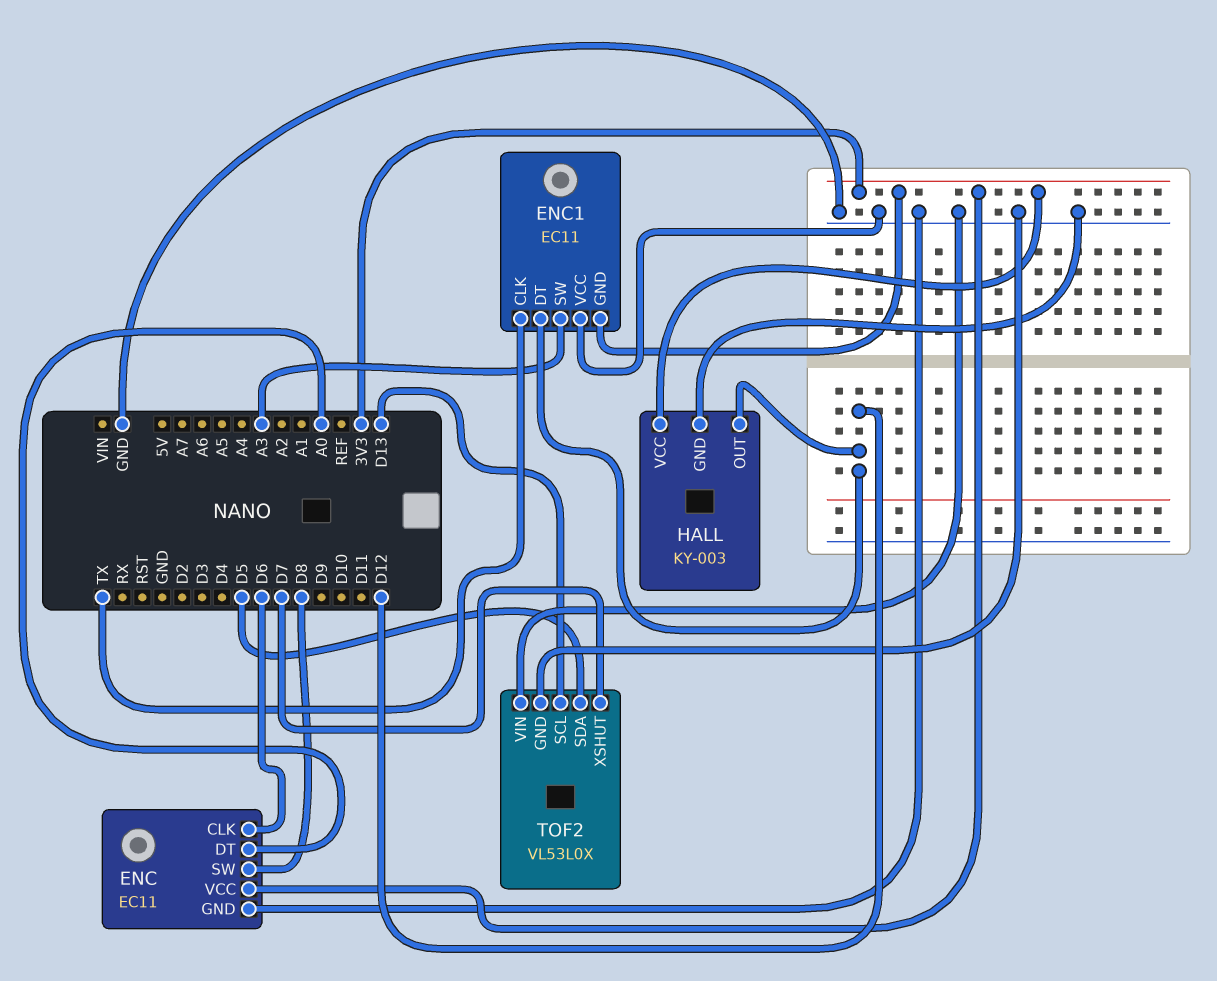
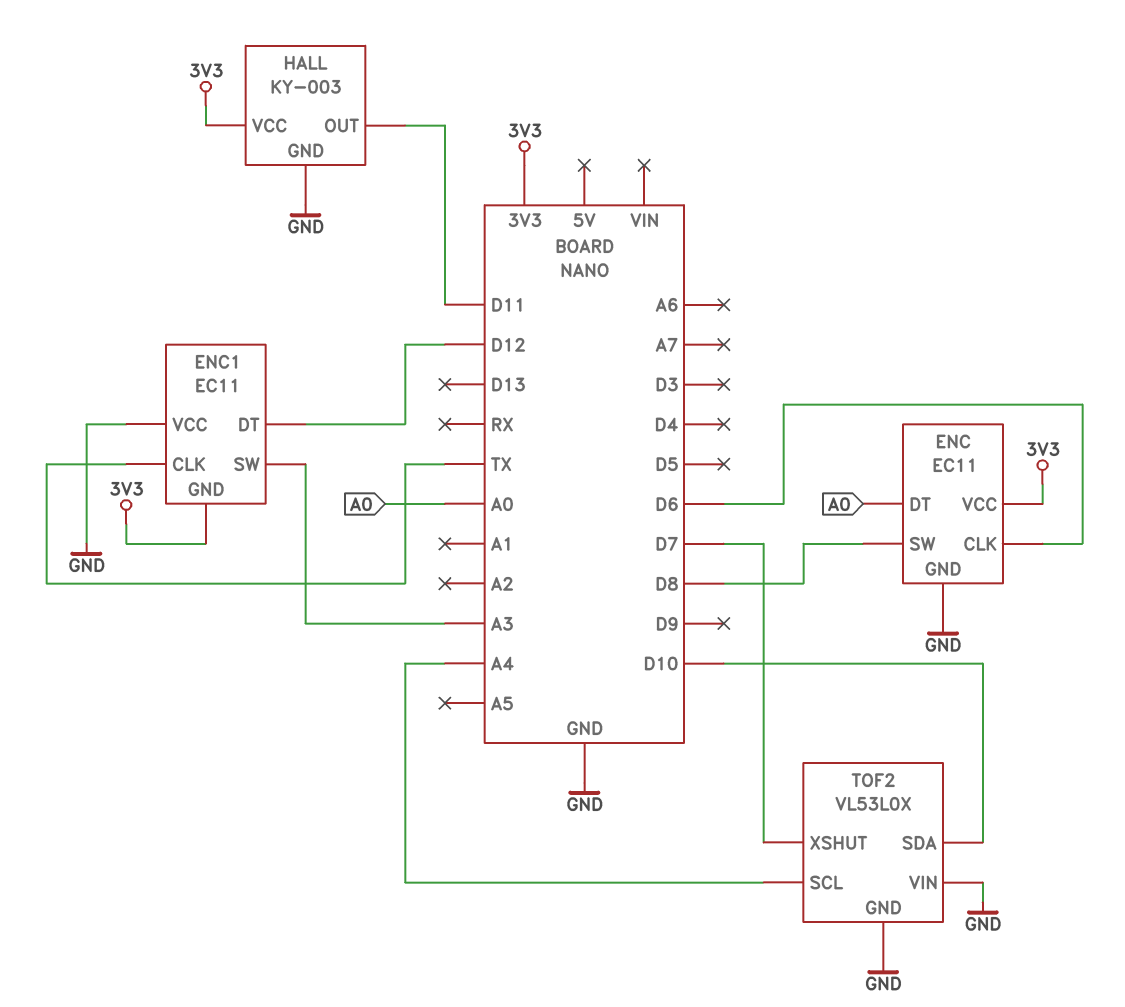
HALL pin OUT: D12 -> D11
TOF2 pin SCL: D13 -> A4
TOF2 pin SDA: D5 -> D10

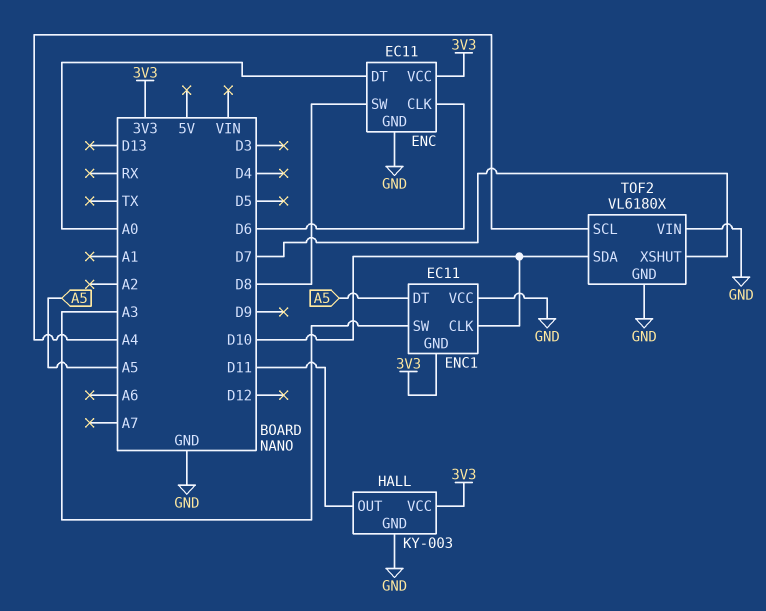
ENC1 pin CLK: TX -> D10
ENC1 pin DT: D12 -> A5
TOF2: VL53L0X -> VL6180X

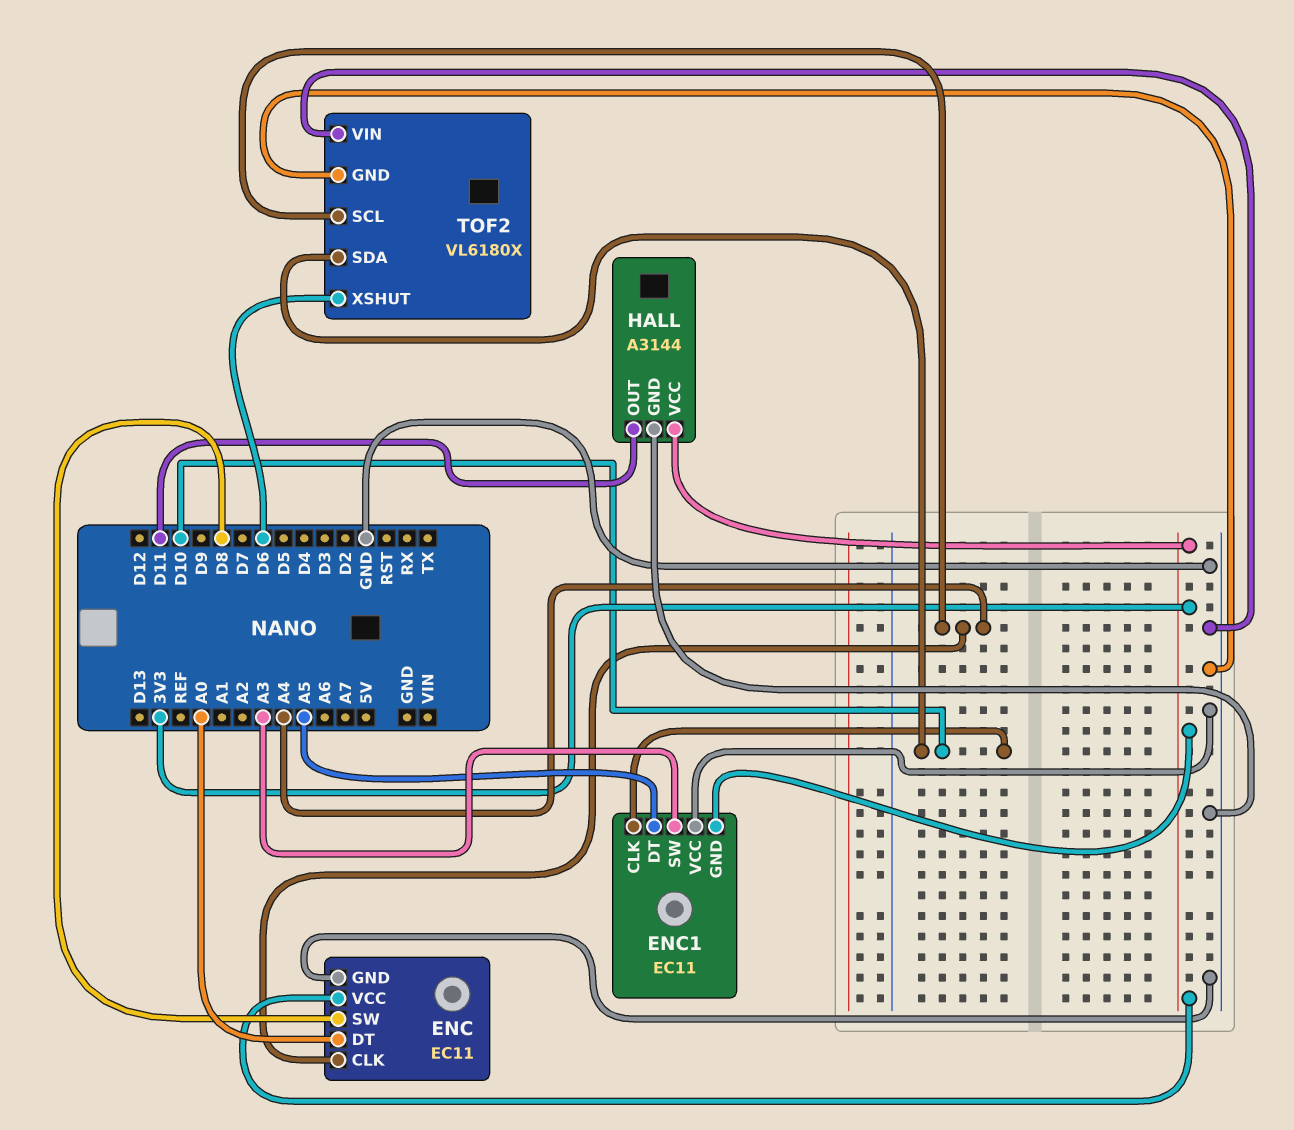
ENC pin CLK: D6 -> A4
HALL: KY-003 -> A3144
TOF2 pin XSHUT: D7 -> D6

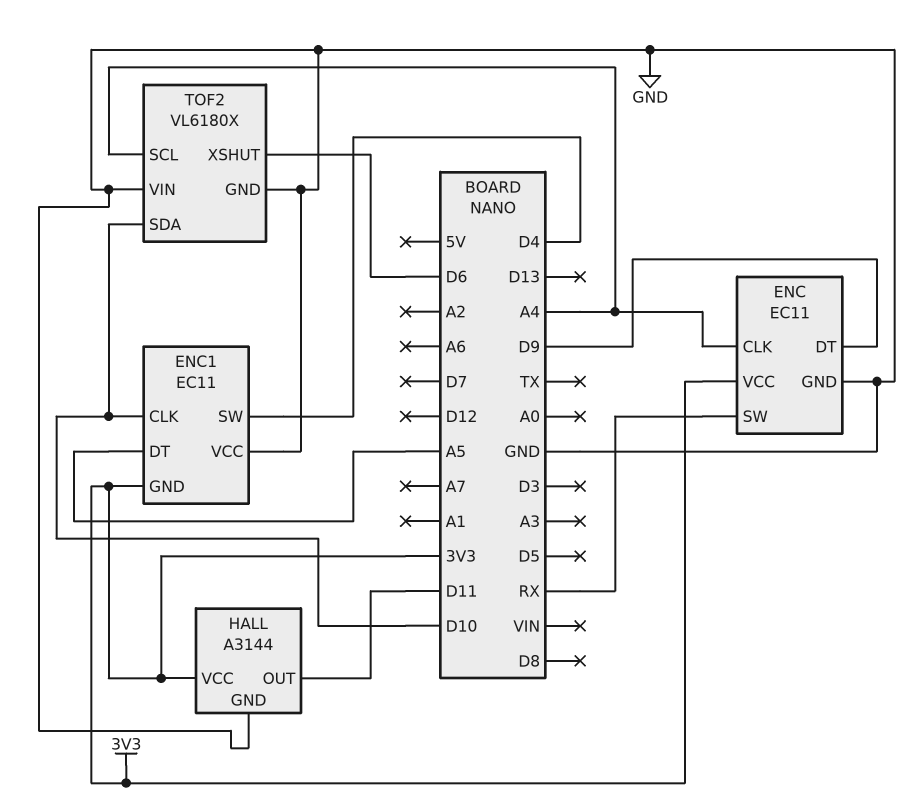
ENC pin DT: A0 -> D9
ENC pin SW: D8 -> RX
ENC1 pin SW: A3 -> D4

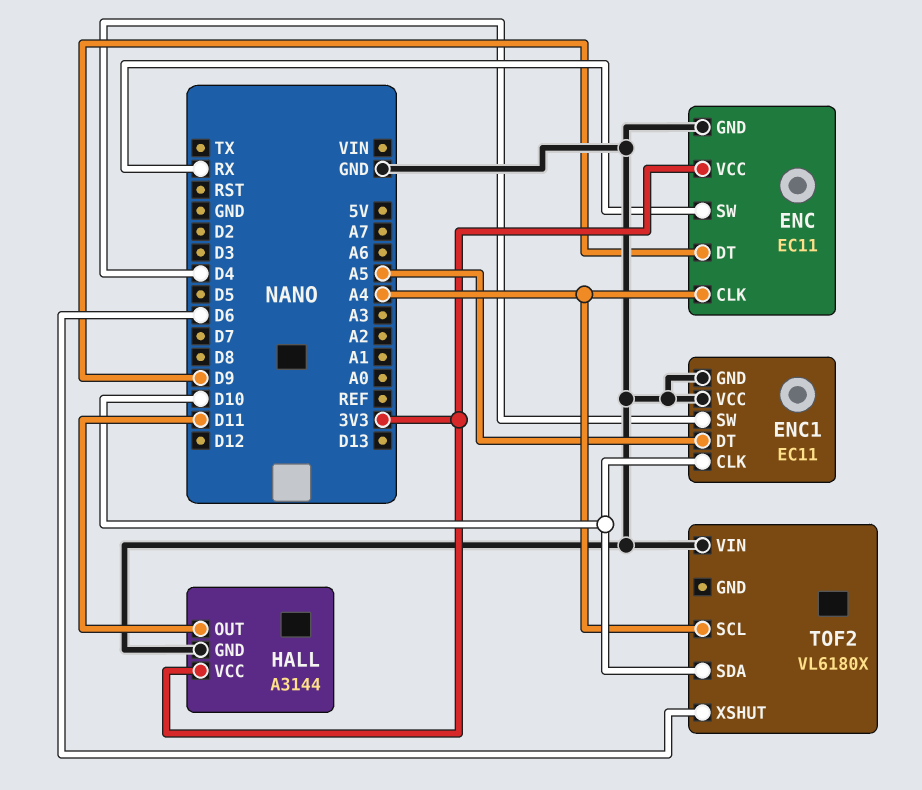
ENC1 pin GND: 3V3 -> GND
TOF2 pin GND: GND -> none

